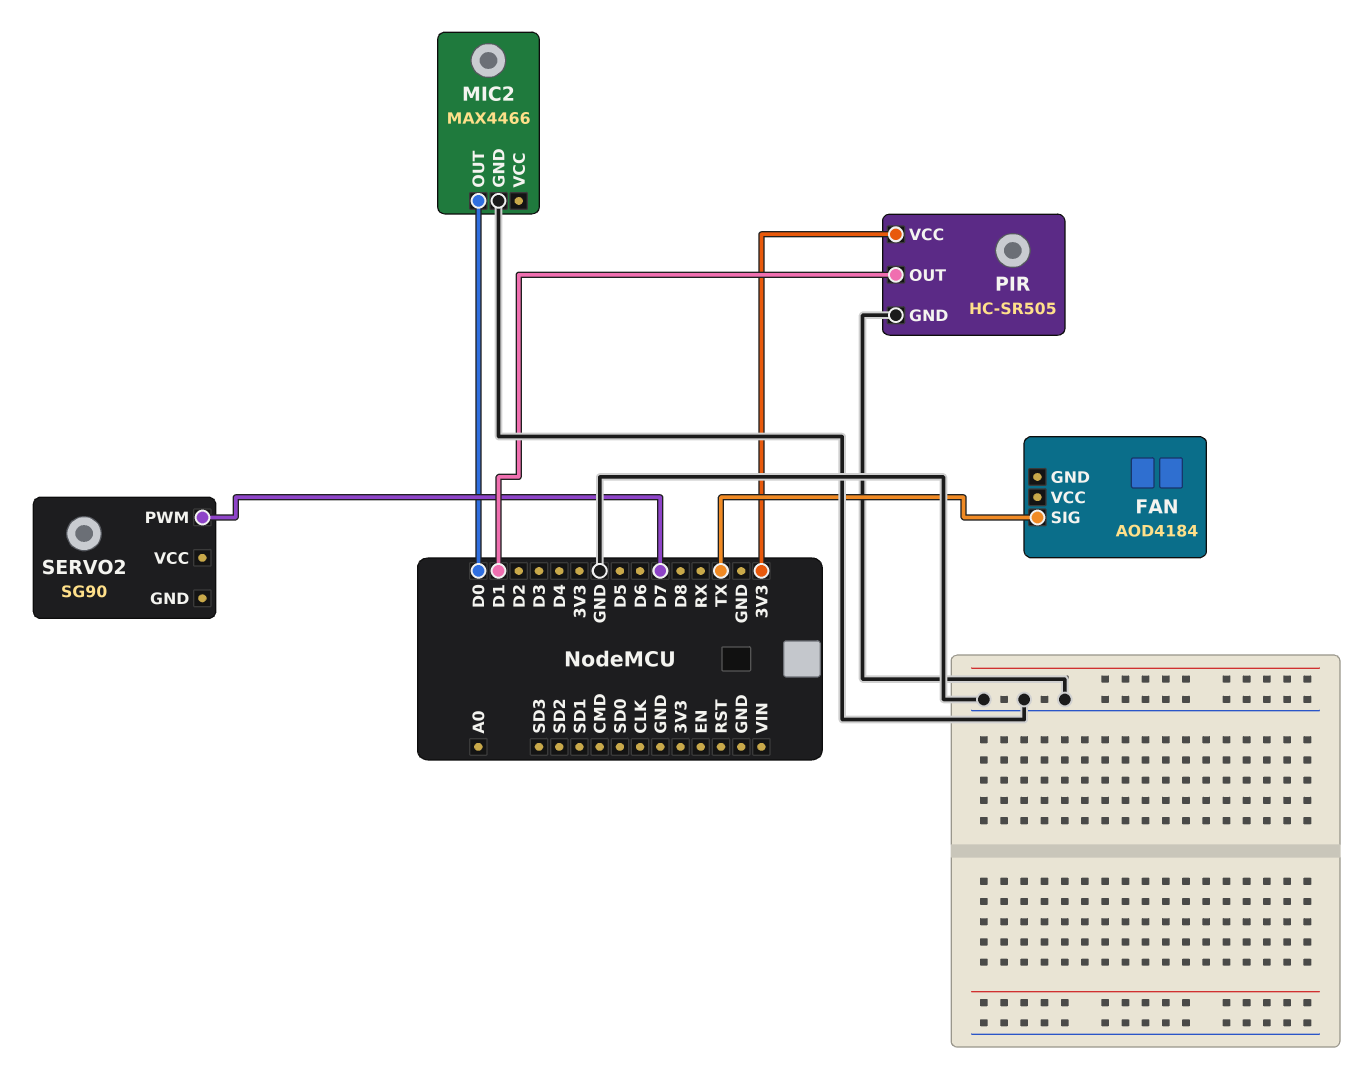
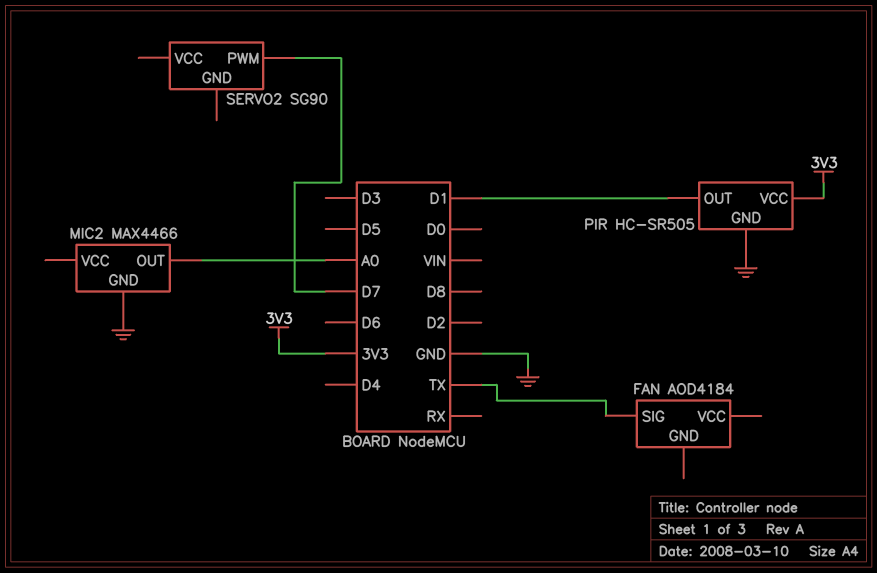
MIC2 pin OUT: D0 -> A0

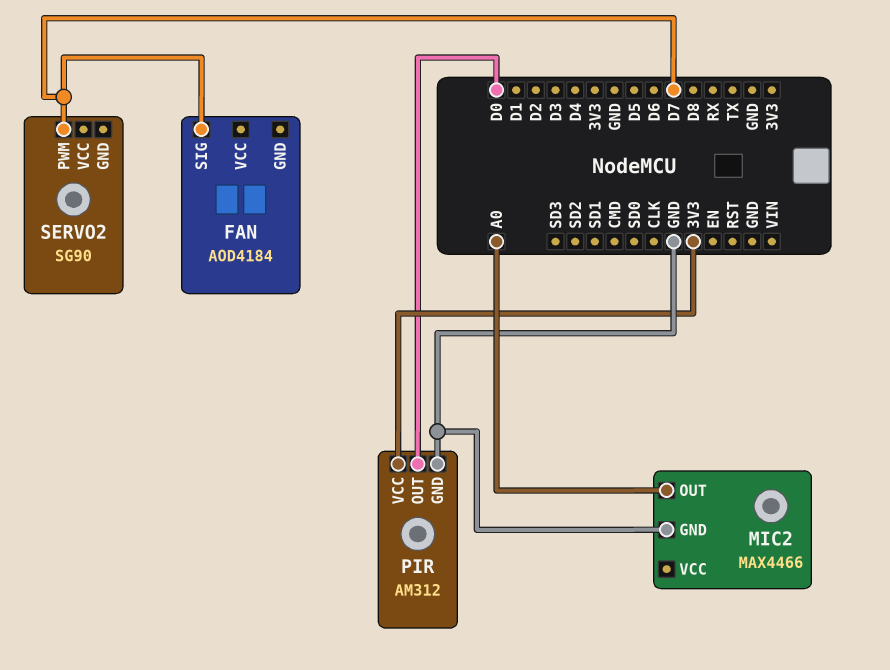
FAN pin SIG: TX -> D7
PIR: HC-SR505 -> AM312
PIR pin OUT: D1 -> D0

